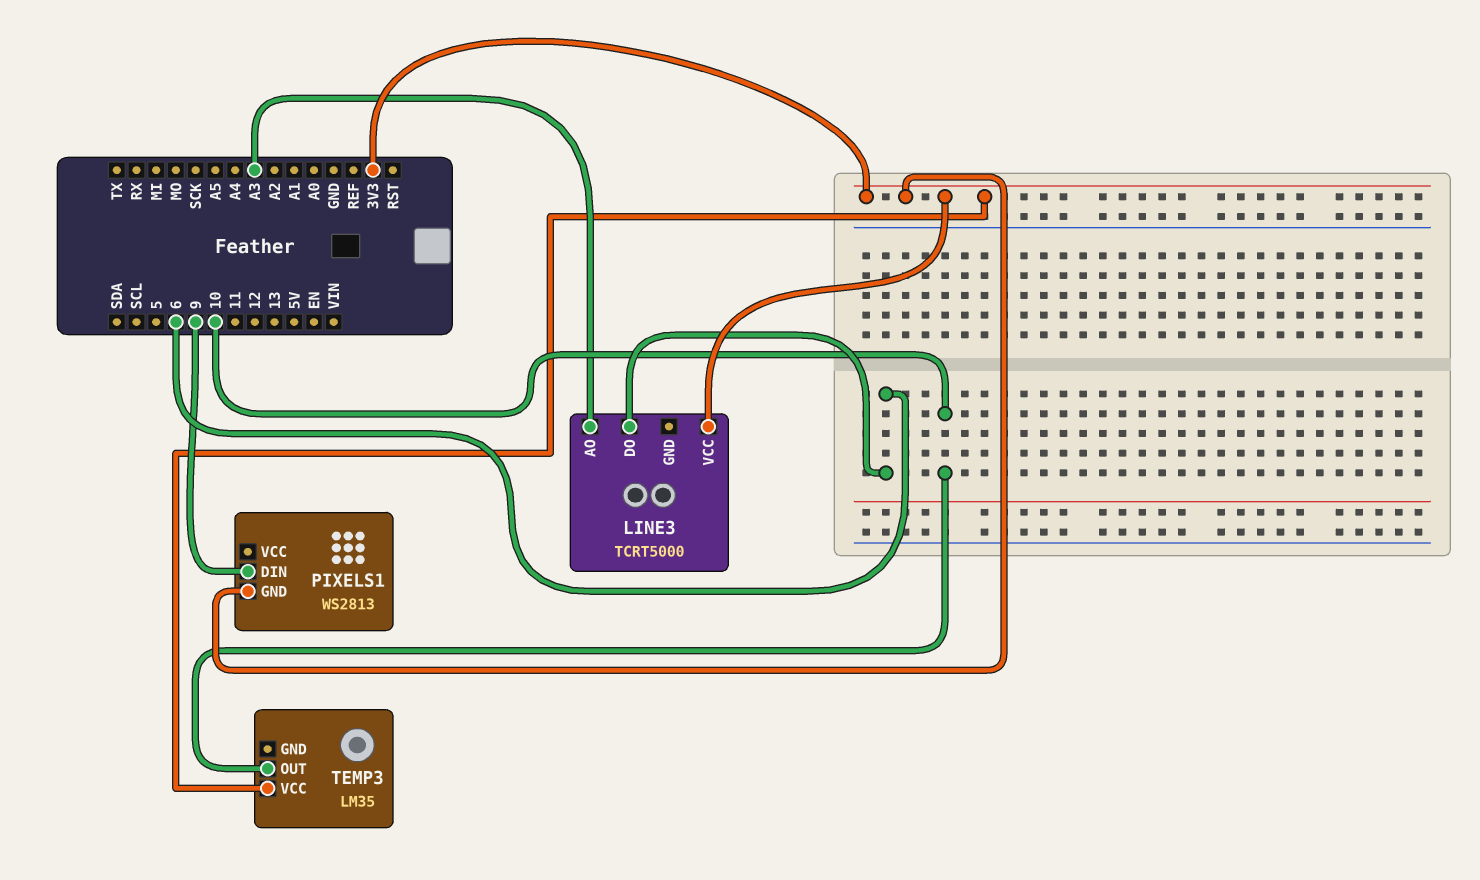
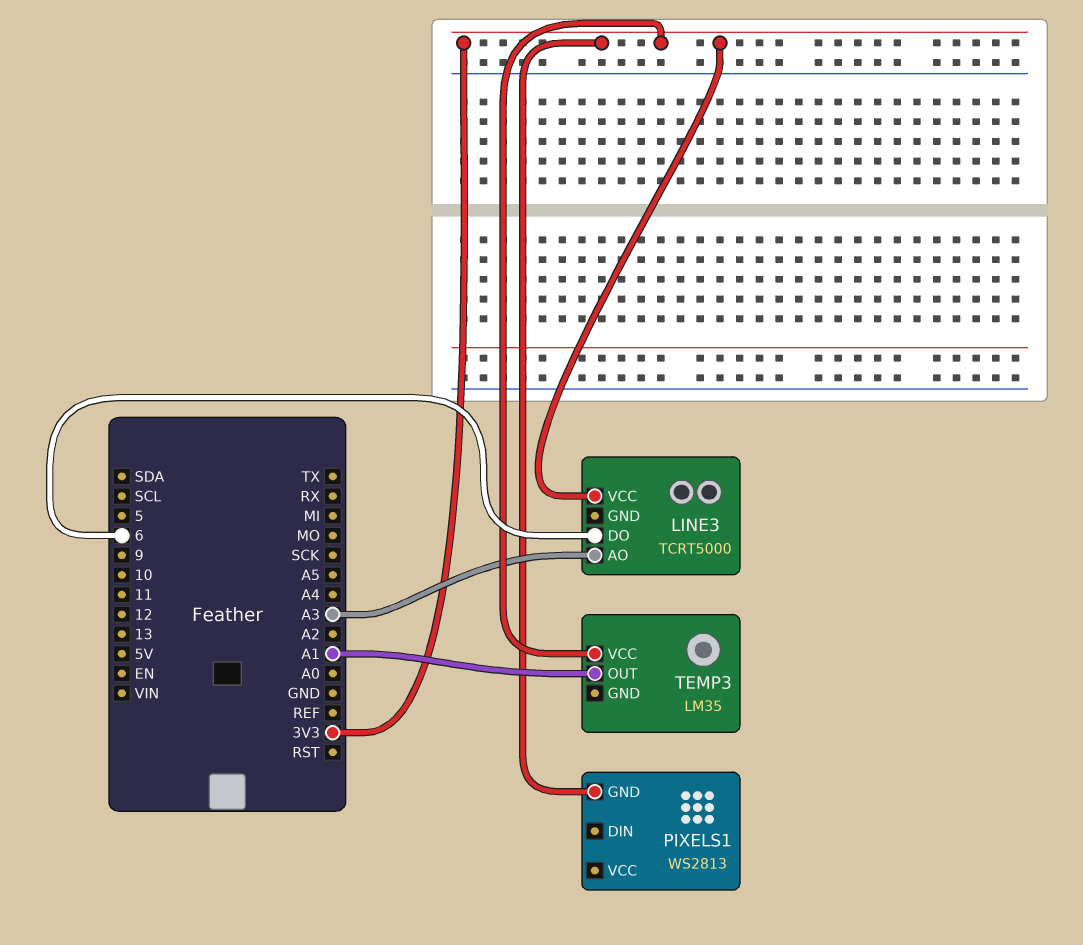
PIXELS1 pin DIN: 9 -> none
TEMP3 pin OUT: 10 -> A1

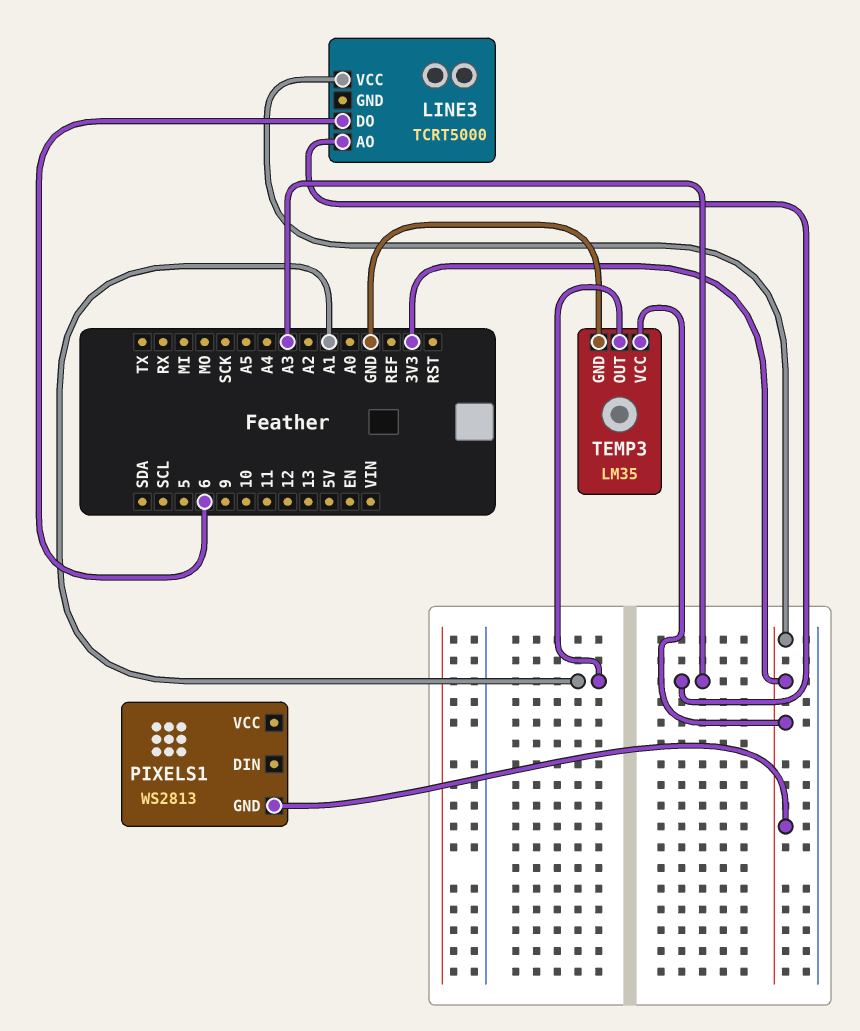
TEMP3 pin GND: none -> GND

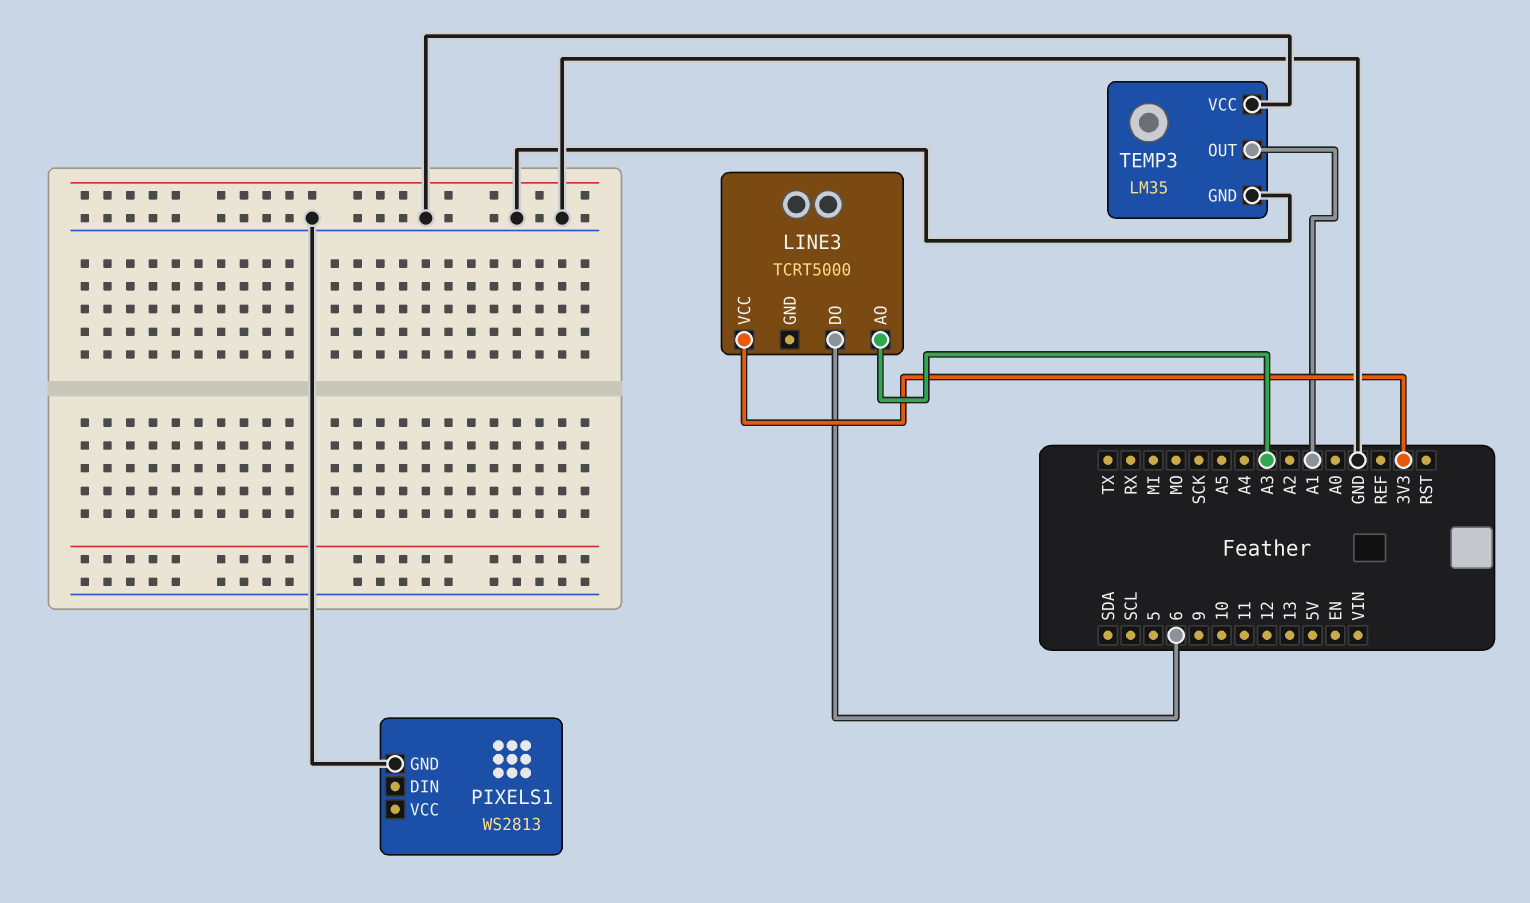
PIXELS1 pin GND: 3V3 -> GND
TEMP3 pin VCC: 3V3 -> GND

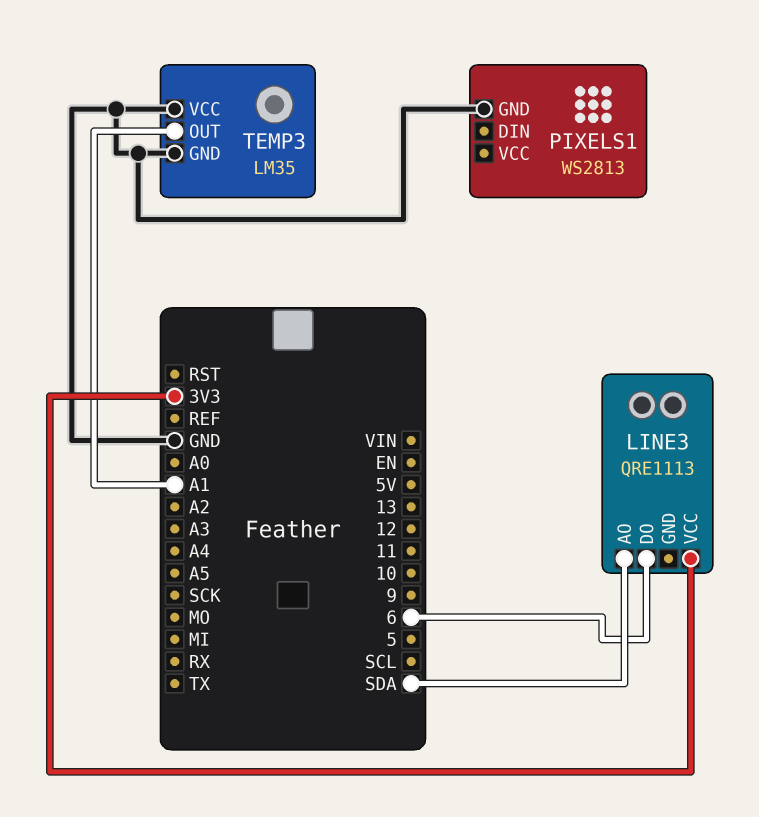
LINE3: TCRT5000 -> QRE1113
LINE3 pin AO: A3 -> SDA

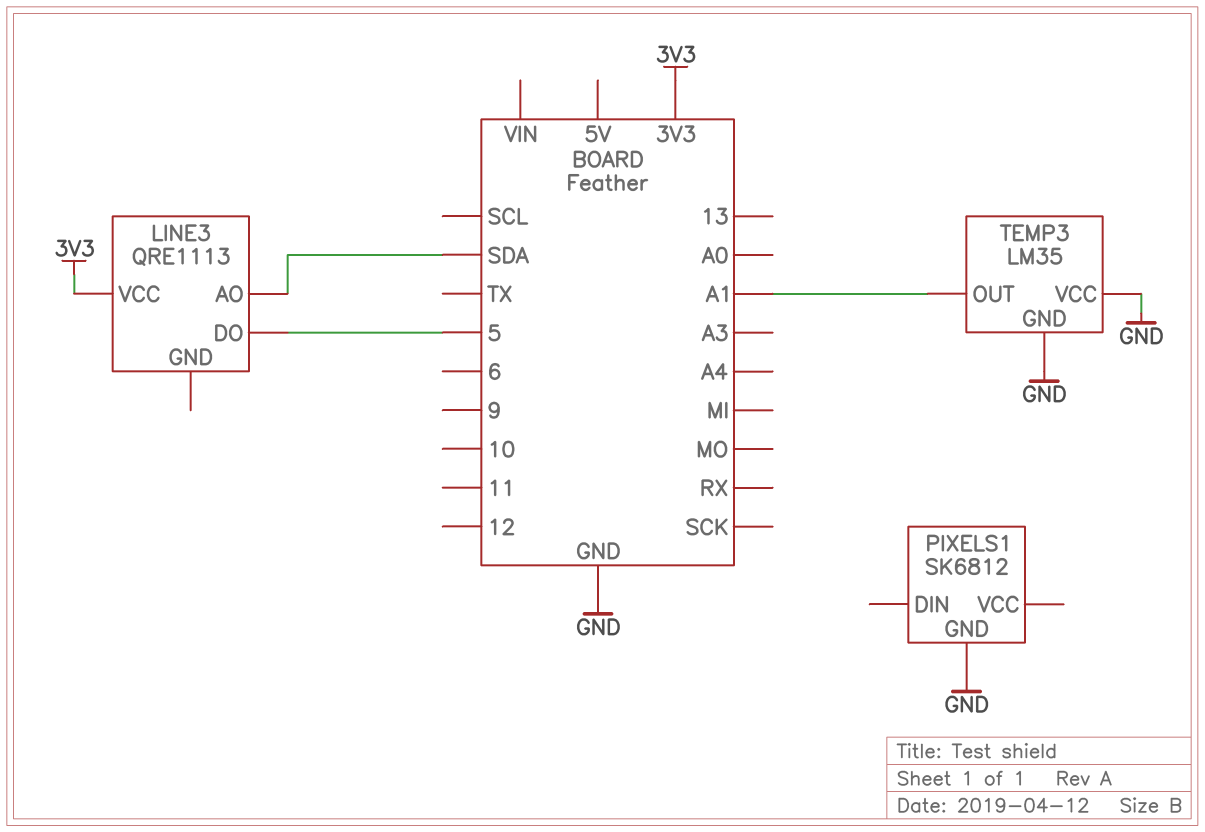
LINE3 pin DO: 6 -> 5
PIXELS1: WS2813 -> SK6812

